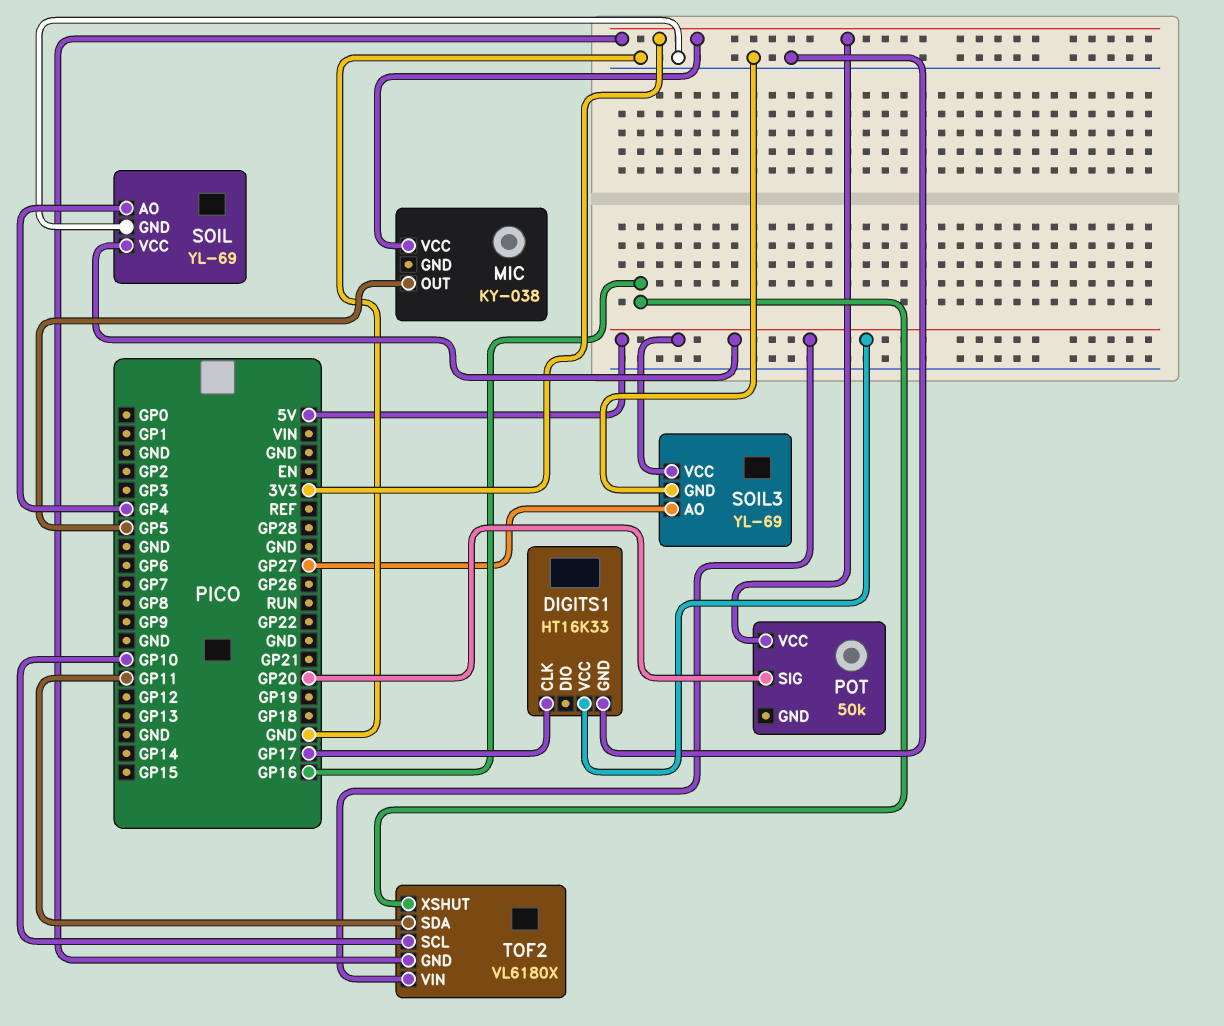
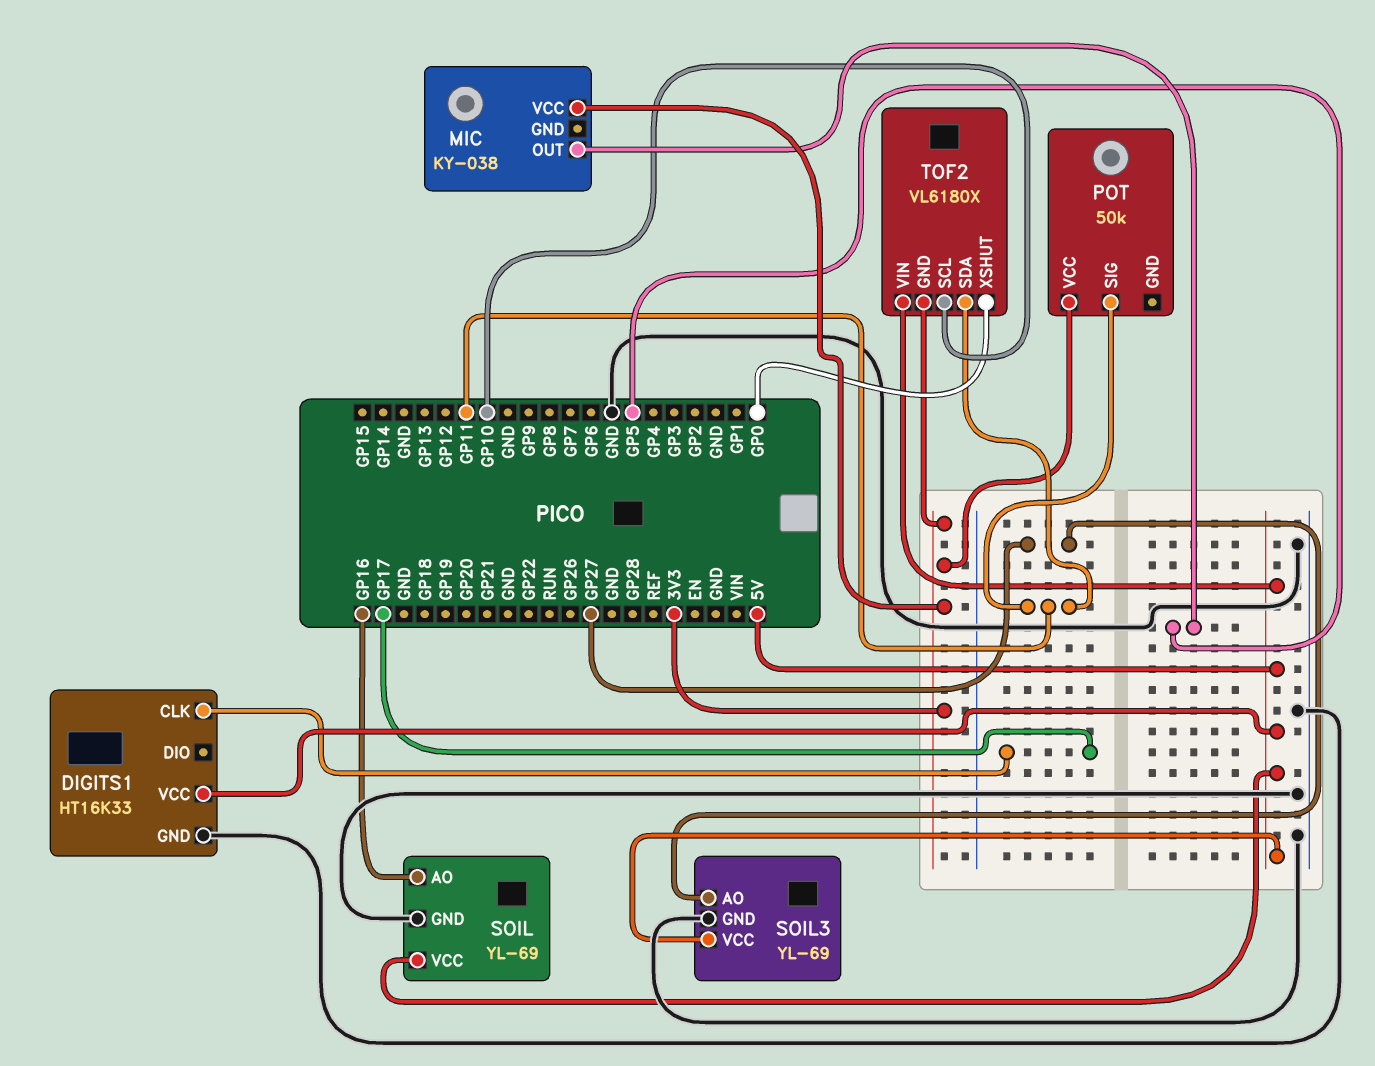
POT pin SIG: GP20 -> GP11
SOIL pin AO: GP4 -> GP16
TOF2 pin XSHUT: GP16 -> GP0

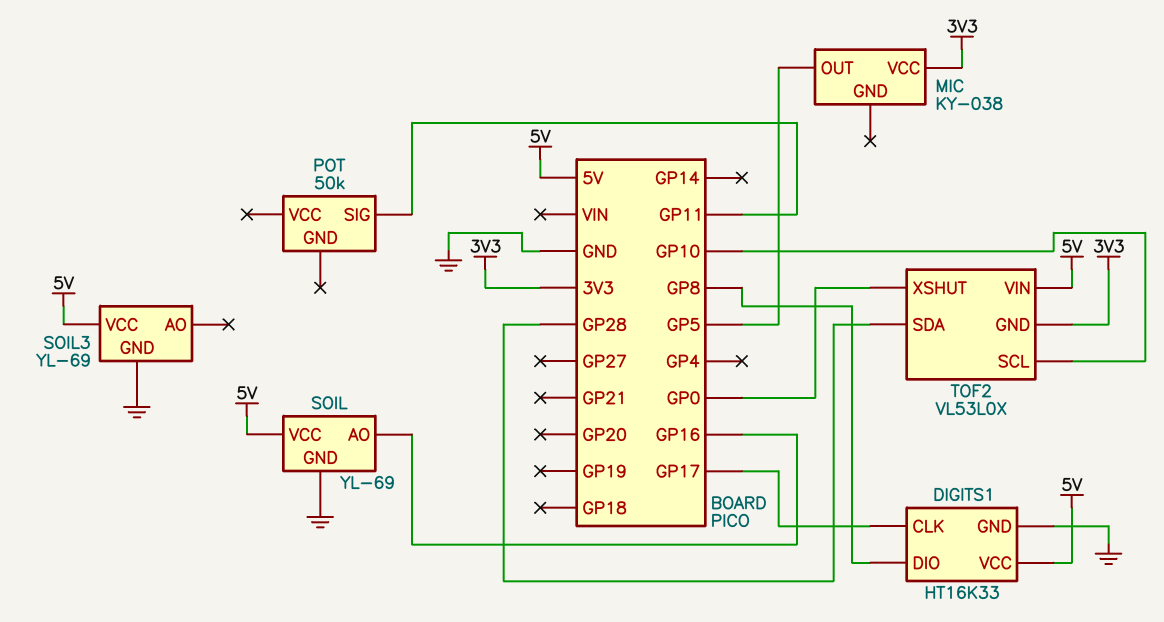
DIGITS1 pin DIO: none -> GP8
POT pin VCC: 3V3 -> none
SOIL3 pin AO: GP27 -> none
TOF2: VL6180X -> VL53L0X
TOF2 pin SDA: GP11 -> GP28

